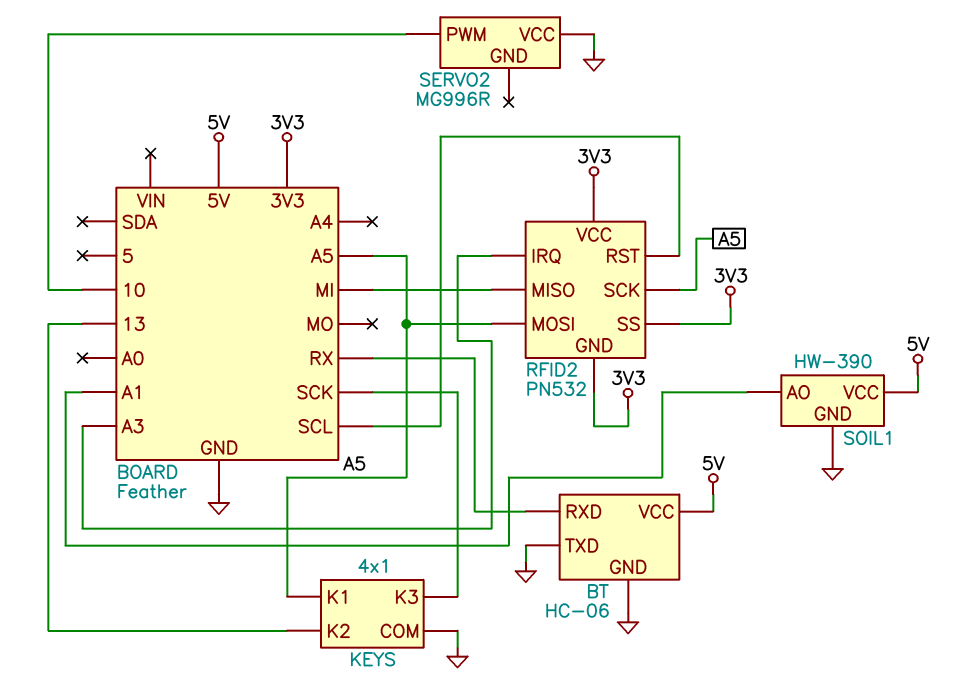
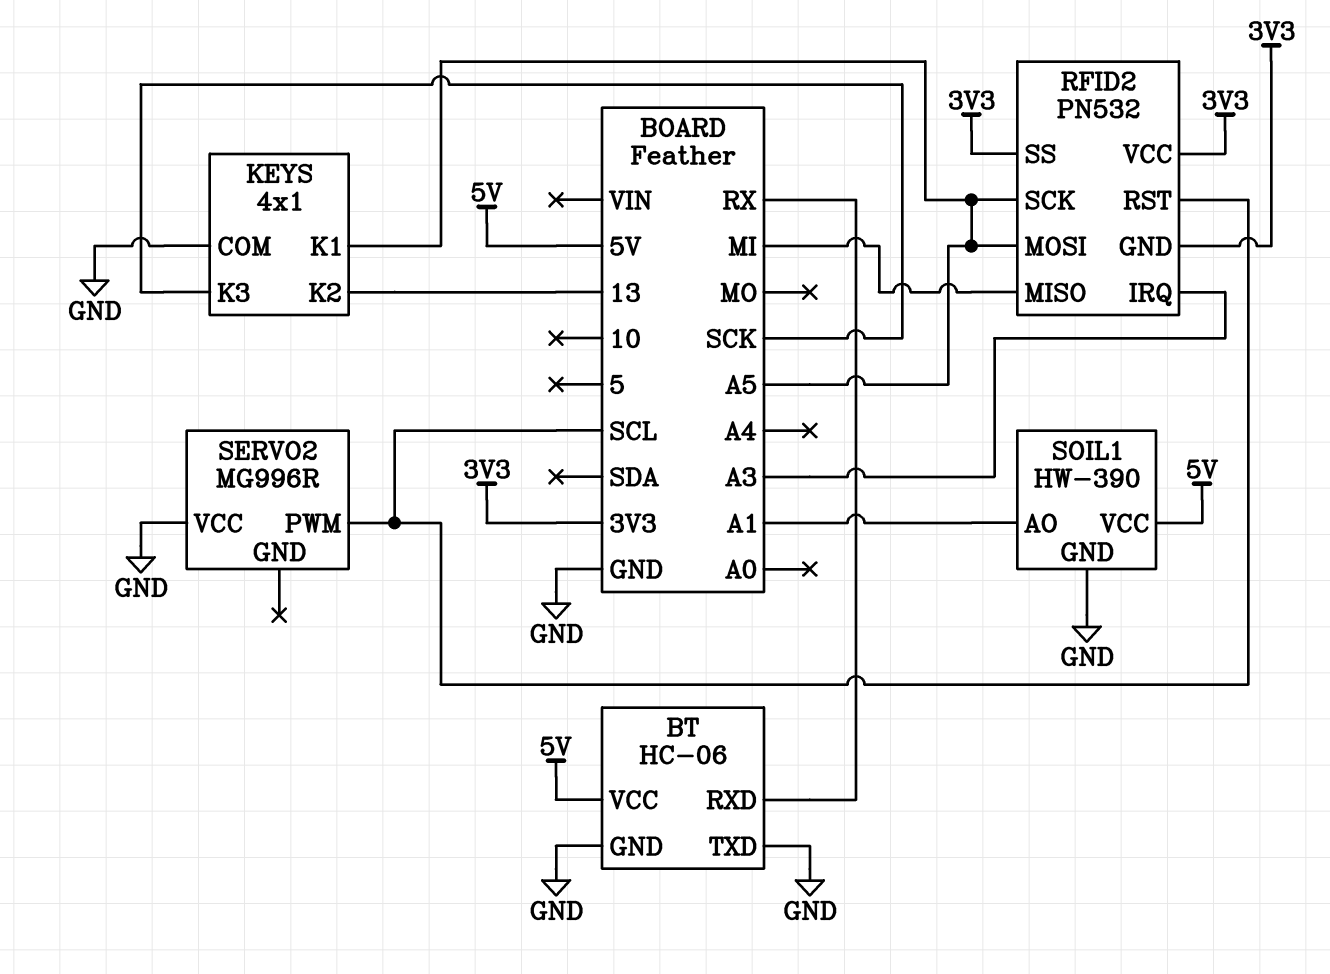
SERVO2 pin PWM: 10 -> SCL

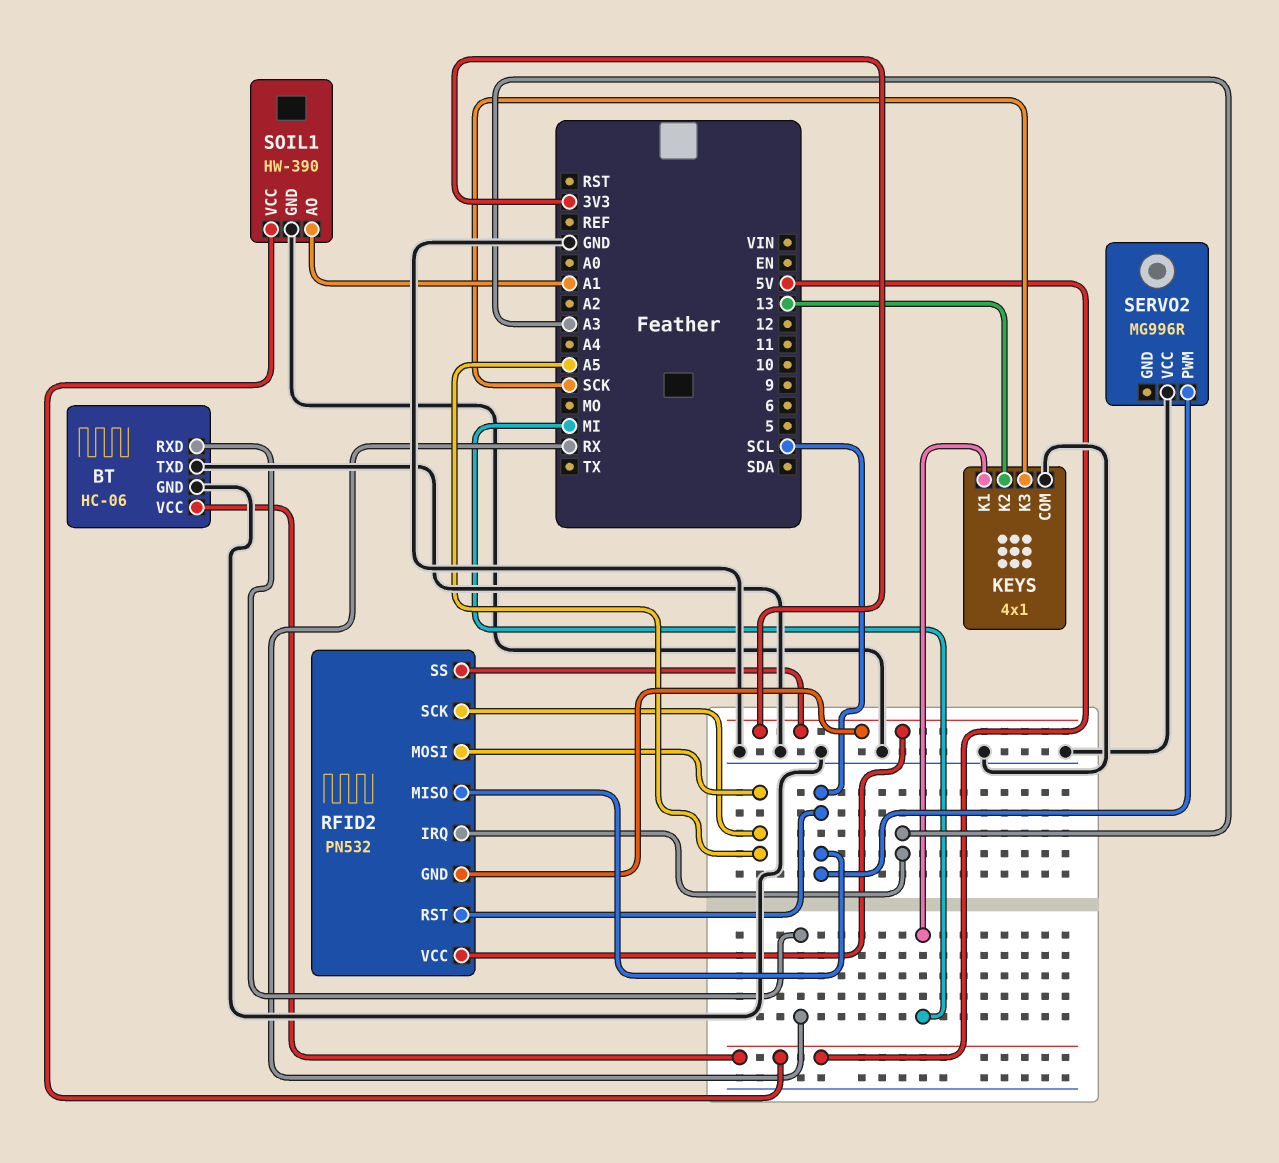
KEYS pin K1: A5 -> MI
RFID2 pin MISO: MI -> SCL

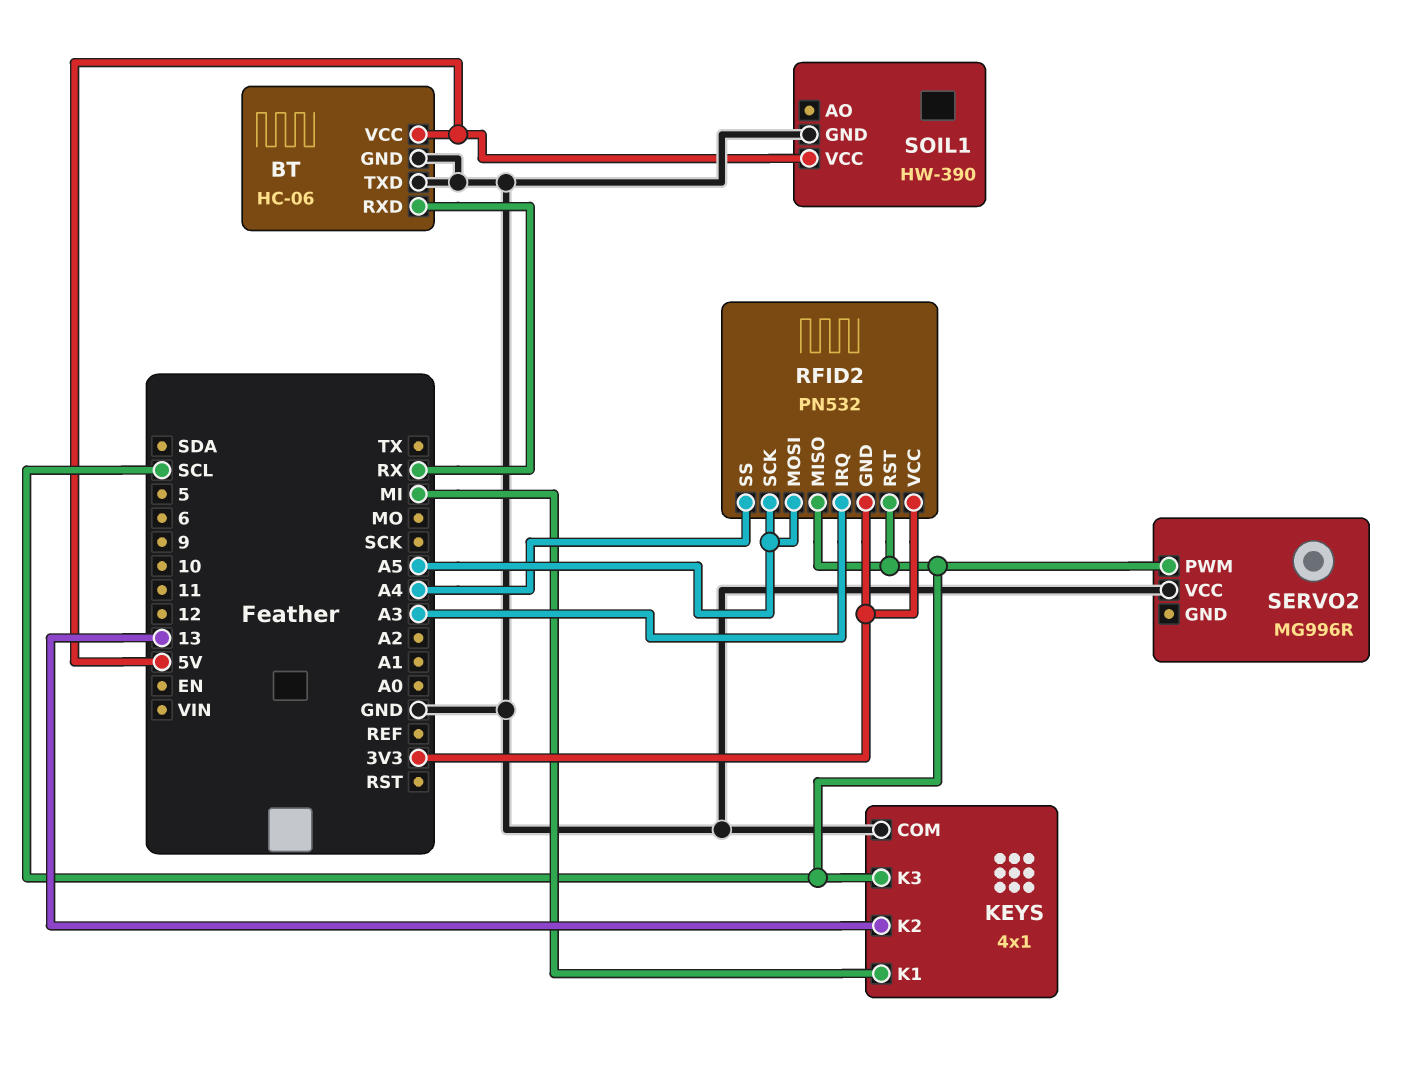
KEYS pin K3: SCK -> SCL
RFID2 pin SS: 3V3 -> A4
SOIL1 pin AO: A1 -> none

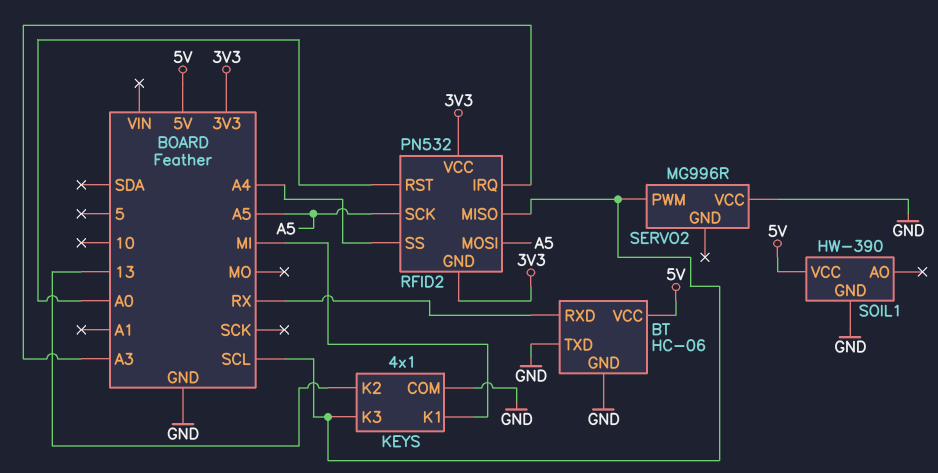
RFID2 pin RST: SCL -> A0

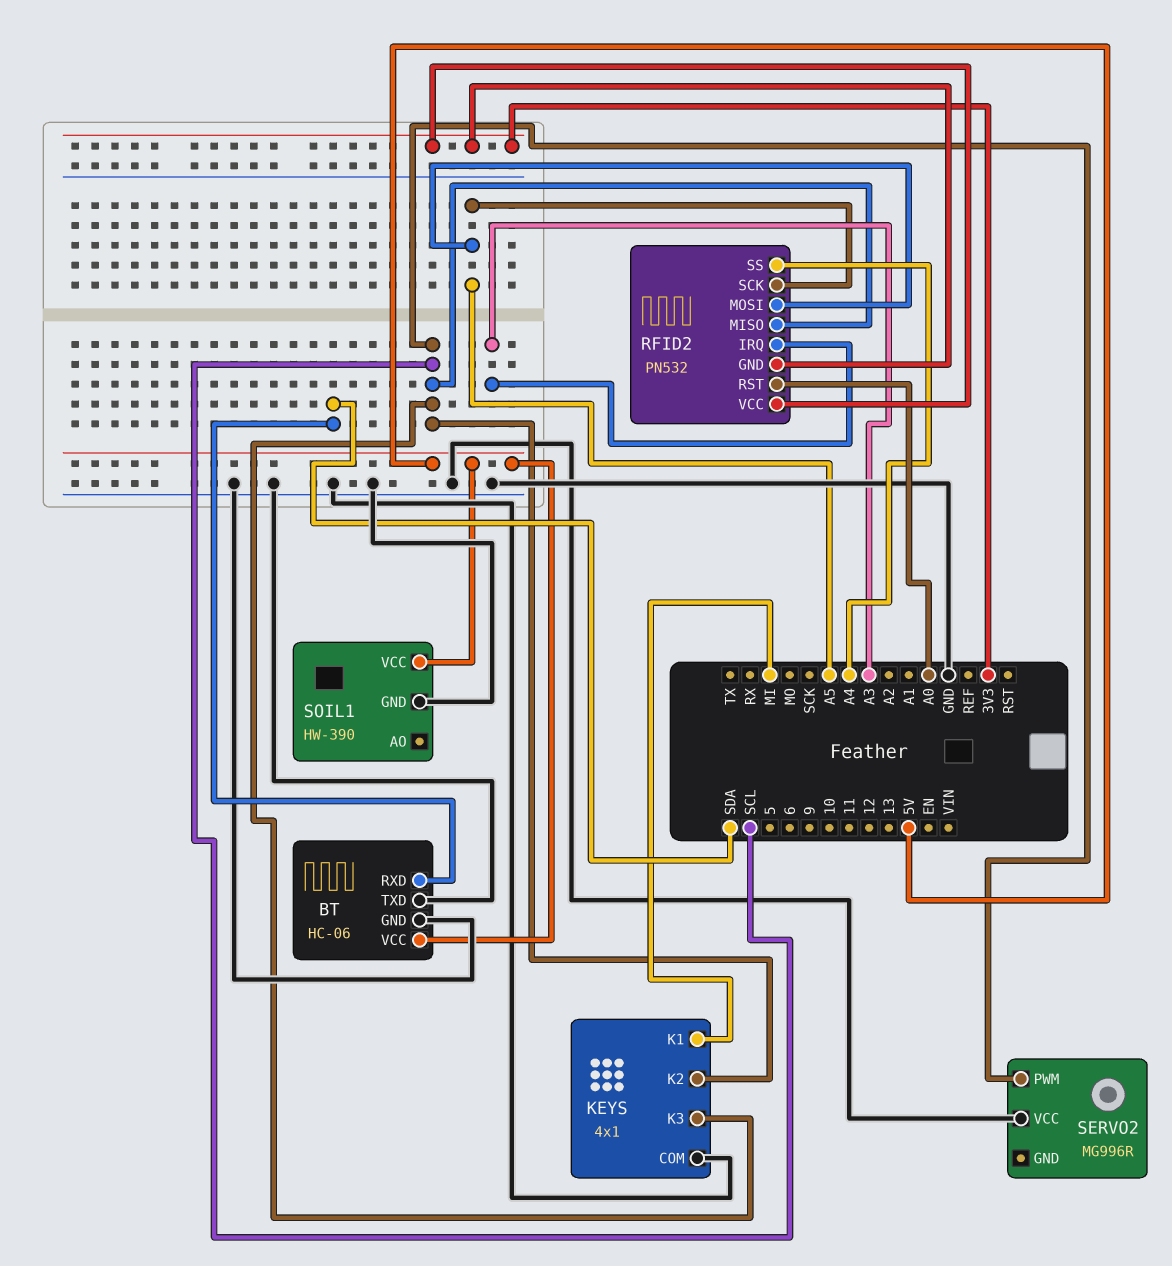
BT pin RXD: RX -> SDA
KEYS pin K2: 13 -> SCL

